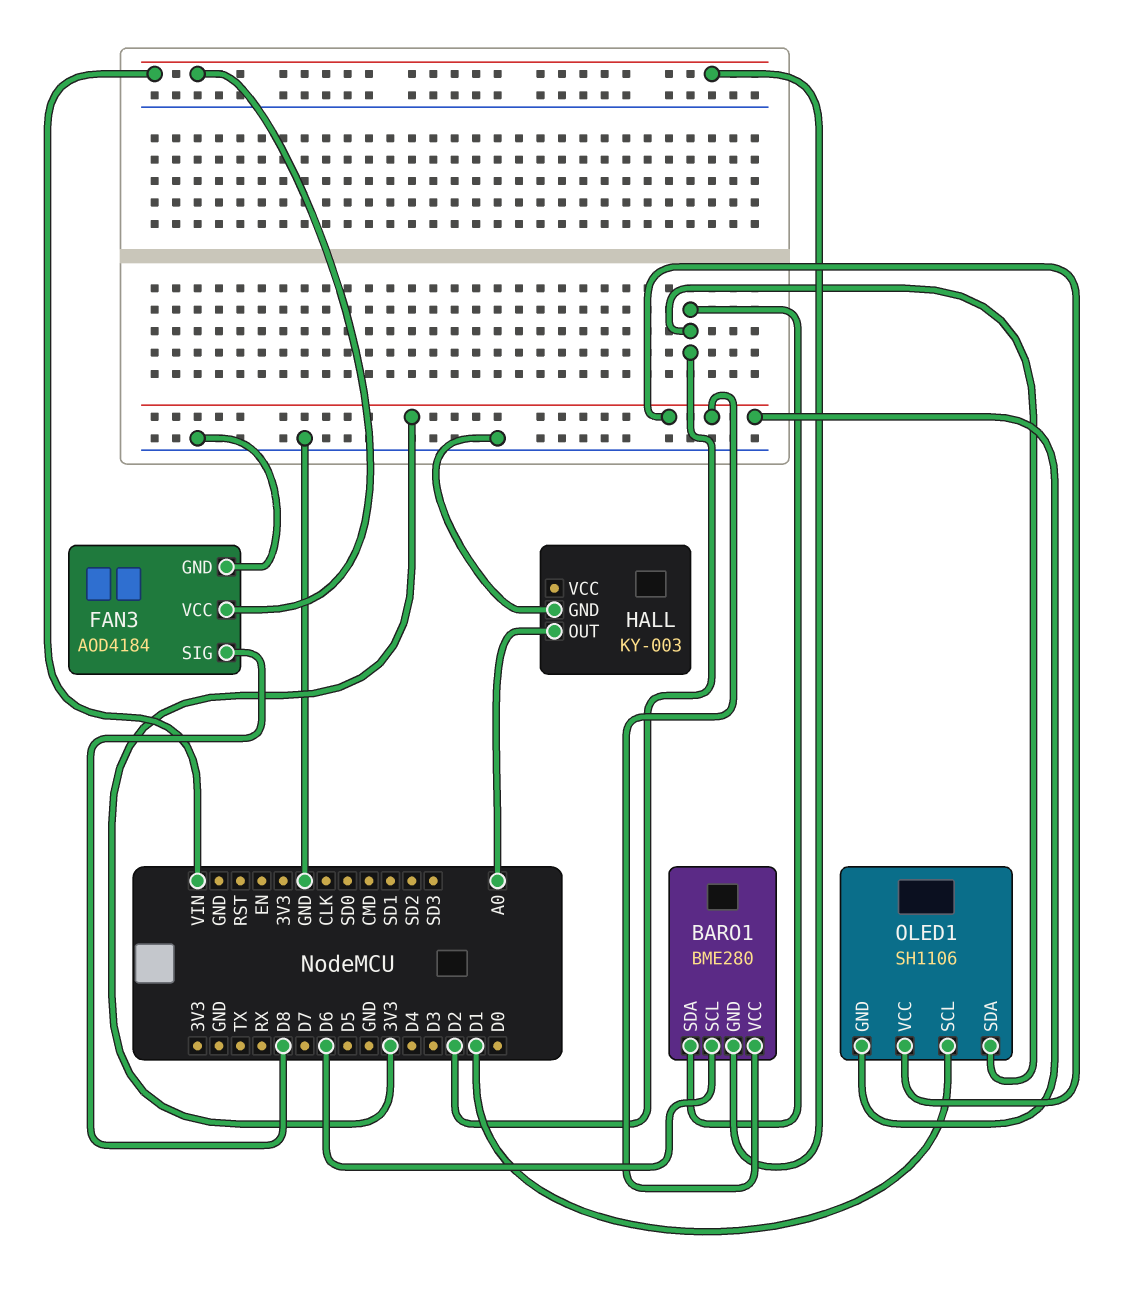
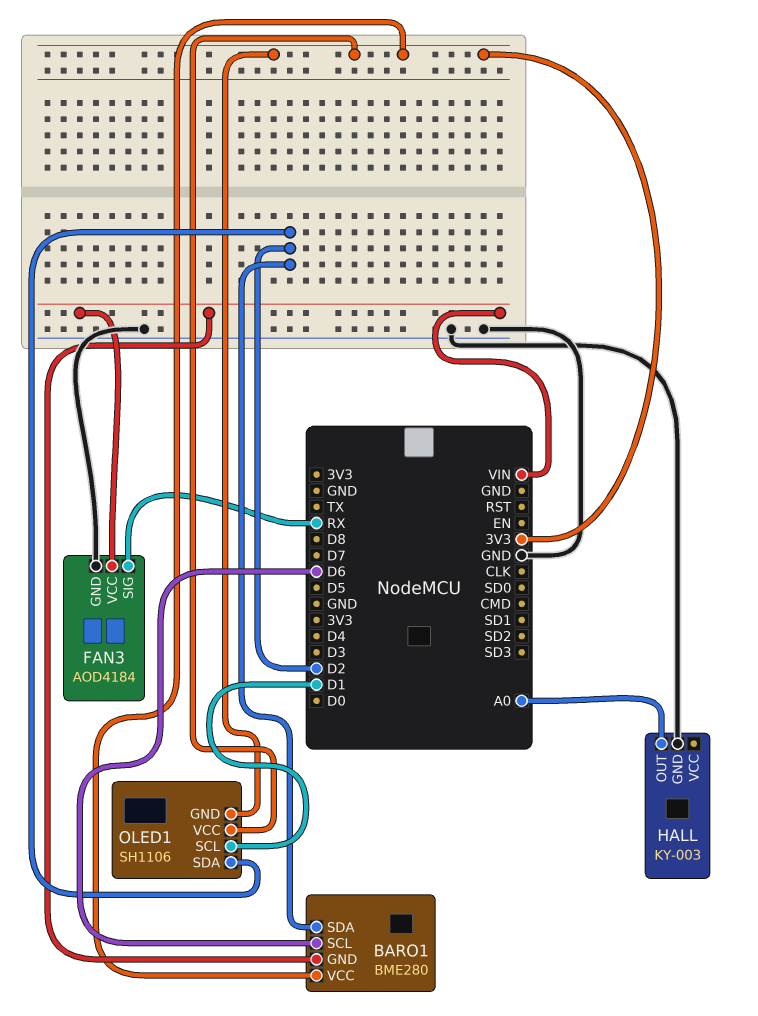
FAN3 pin SIG: D8 -> RX

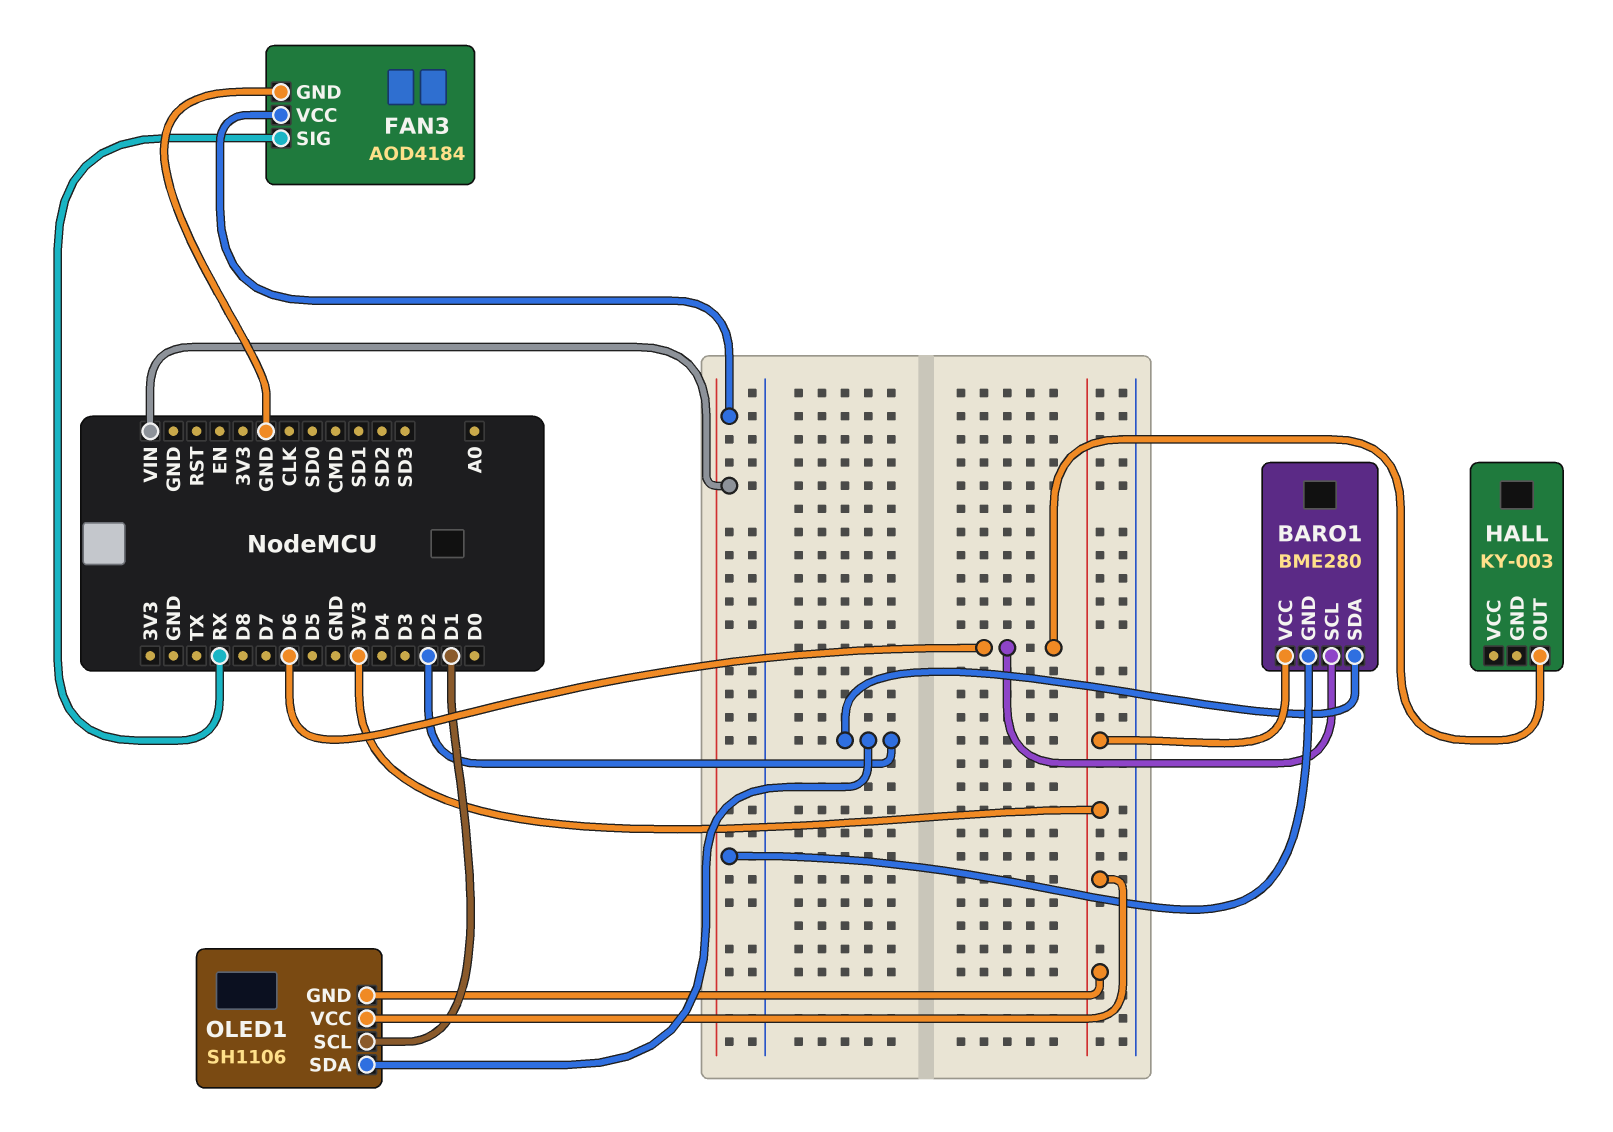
HALL pin GND: GND -> none
HALL pin OUT: A0 -> D6

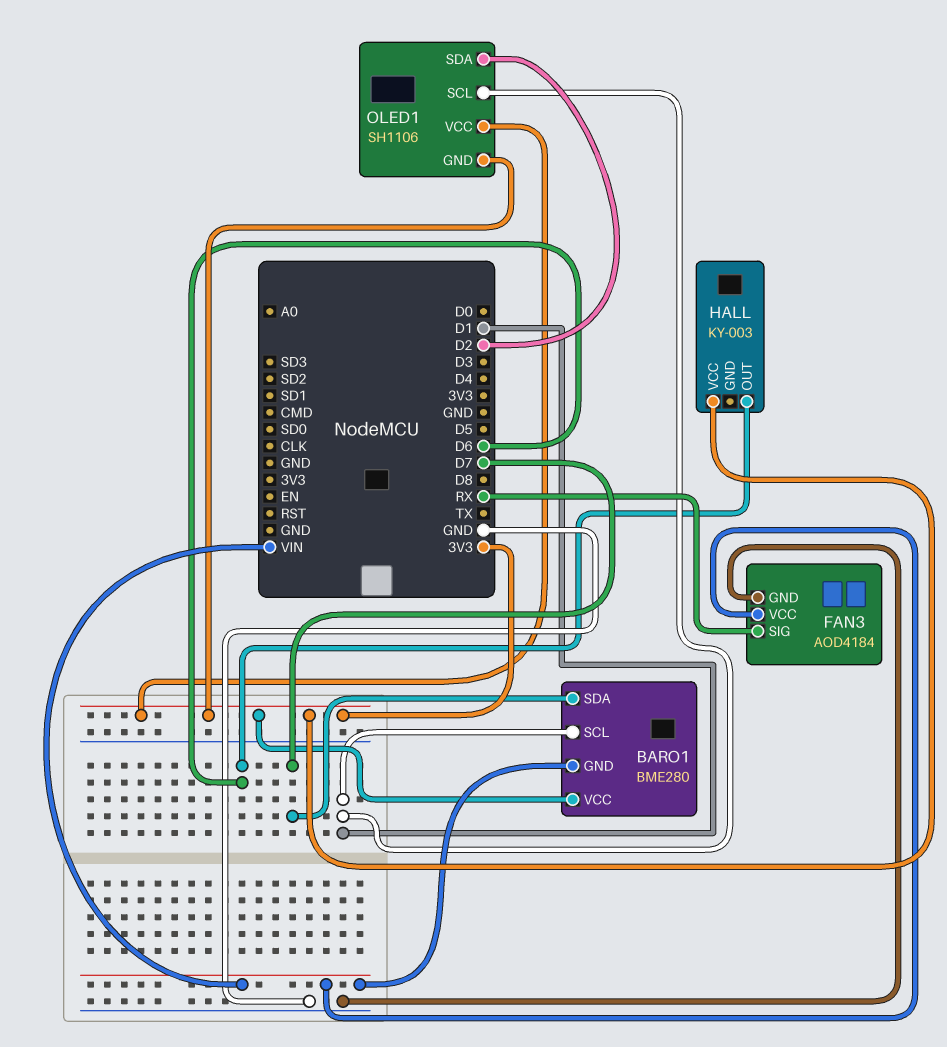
BARO1 pin SCL: D6 -> D1
BARO1 pin SDA: D2 -> D7
HALL pin VCC: none -> 3V3

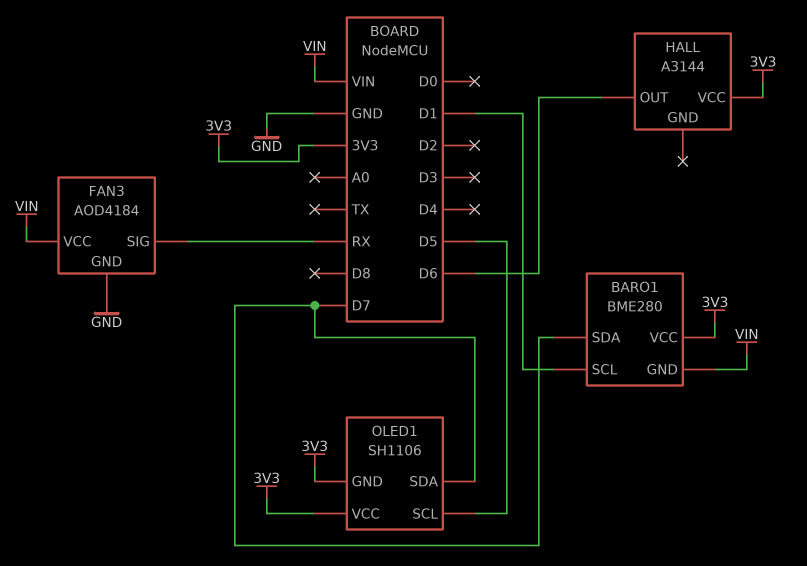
HALL: KY-003 -> A3144
OLED1 pin SCL: D1 -> D5
OLED1 pin SDA: D2 -> D7

